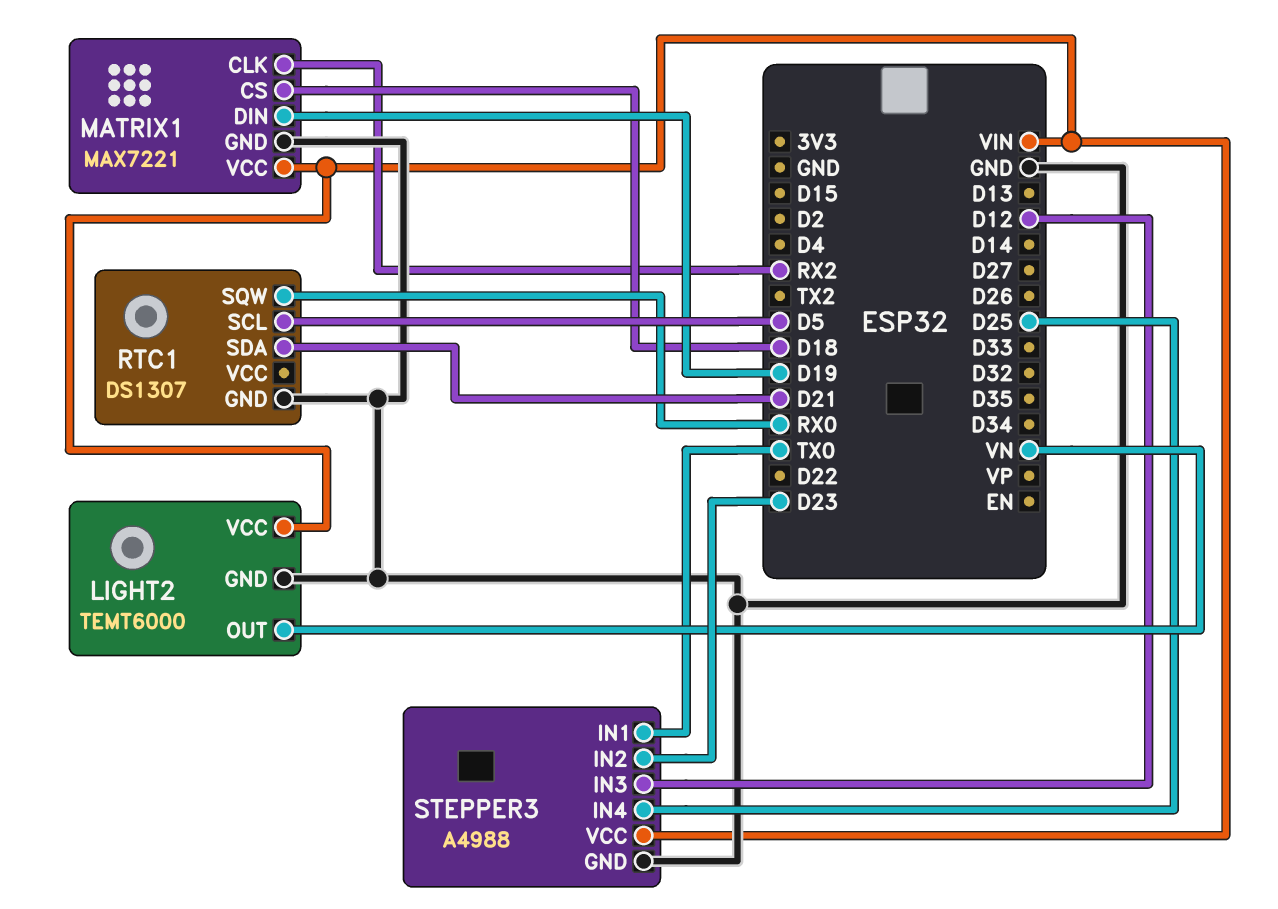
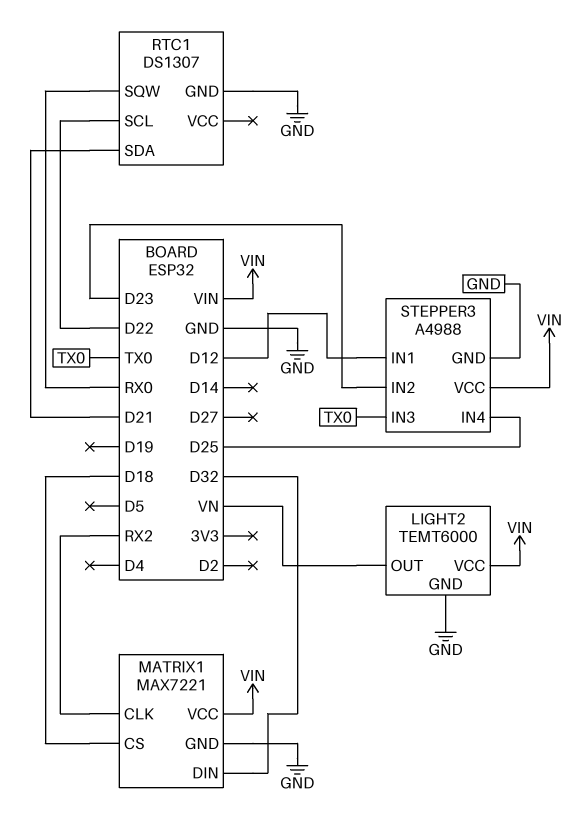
MATRIX1 pin DIN: D19 -> D32
RTC1 pin SCL: D5 -> D22
STEPPER3 pin IN1: TX0 -> D12
STEPPER3 pin IN3: D12 -> TX0

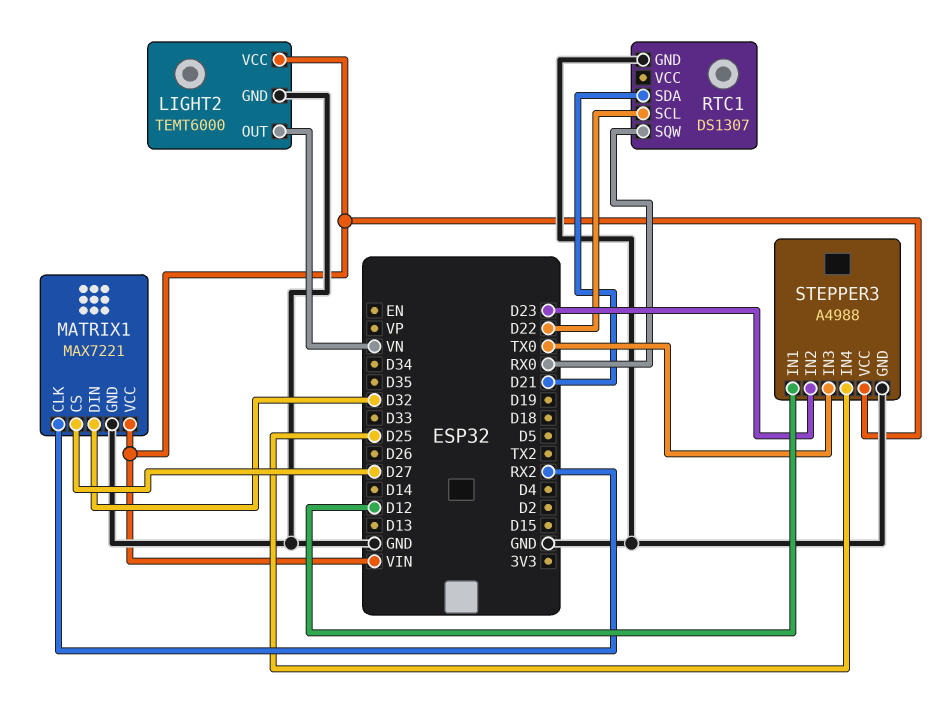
MATRIX1 pin CS: D18 -> D27

